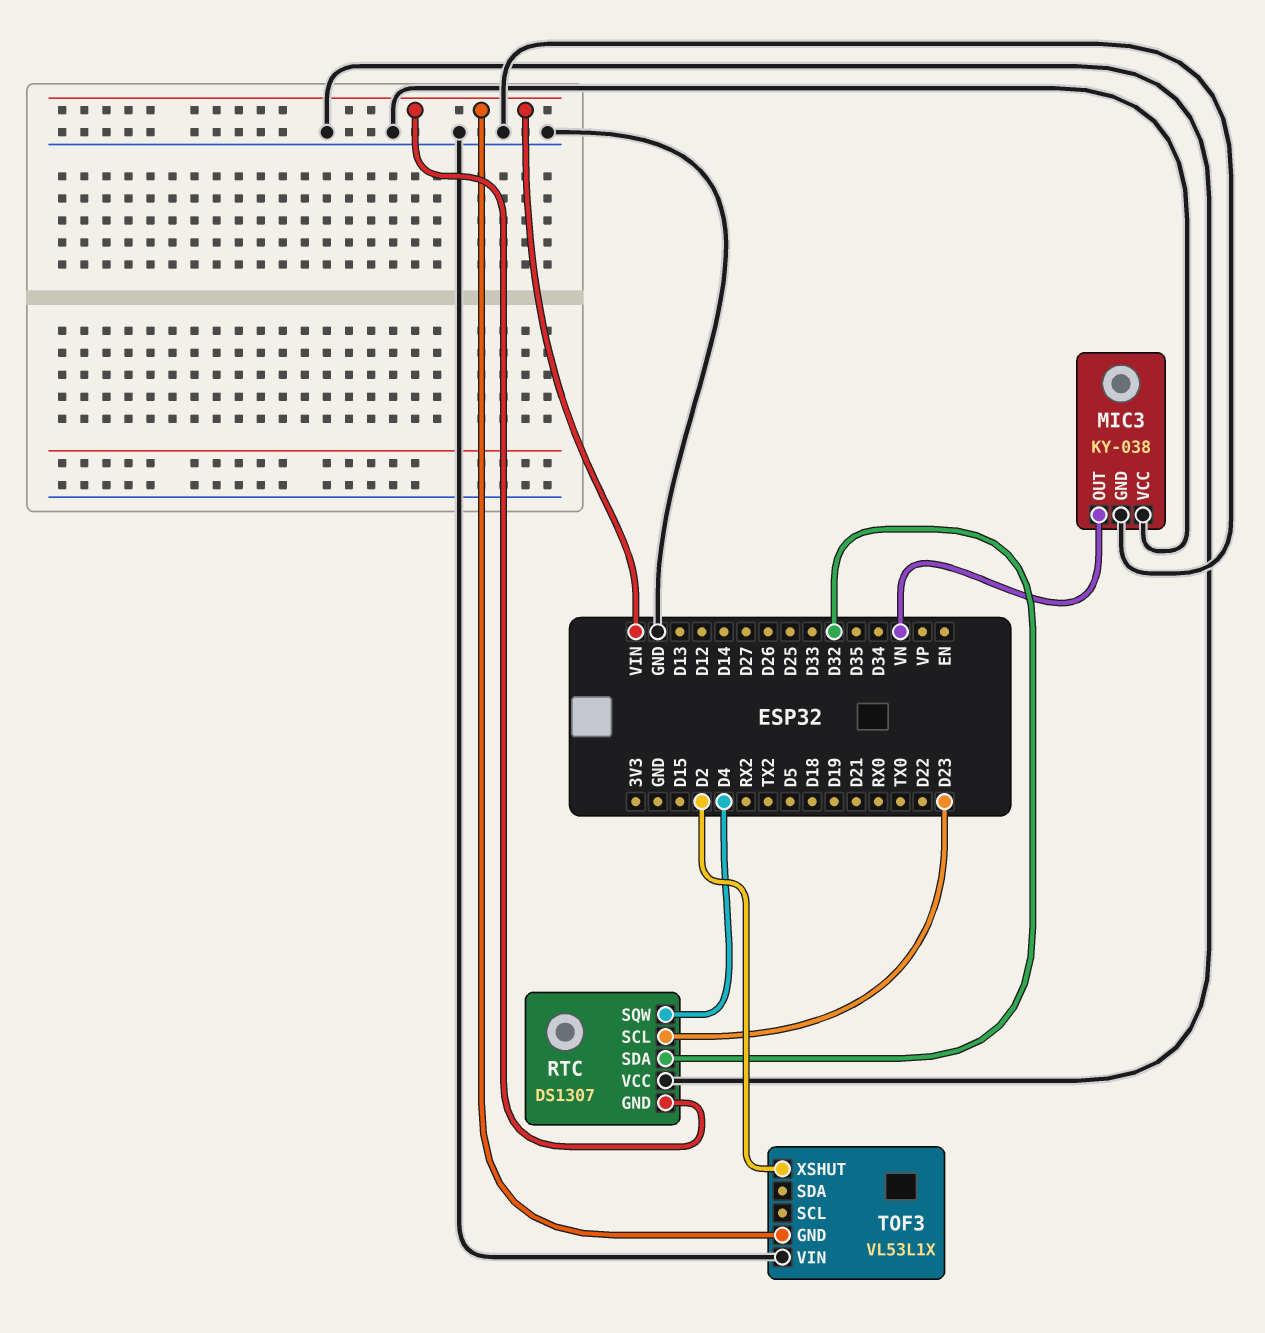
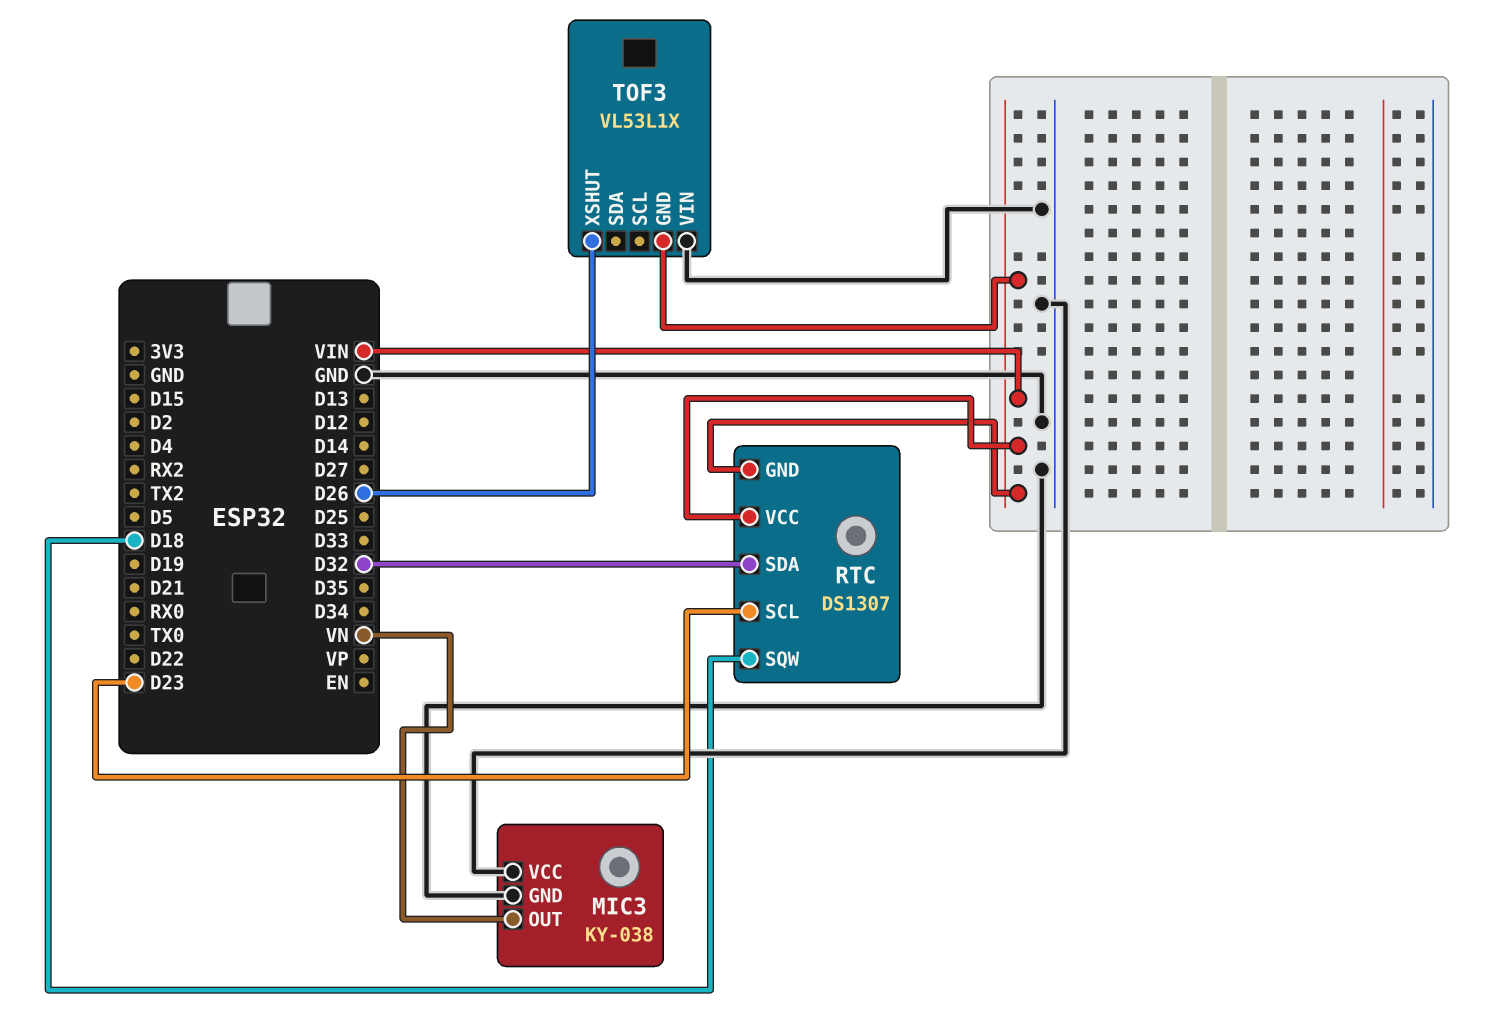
RTC pin SQW: D4 -> D18
RTC pin VCC: GND -> VIN
TOF3 pin XSHUT: D2 -> D26

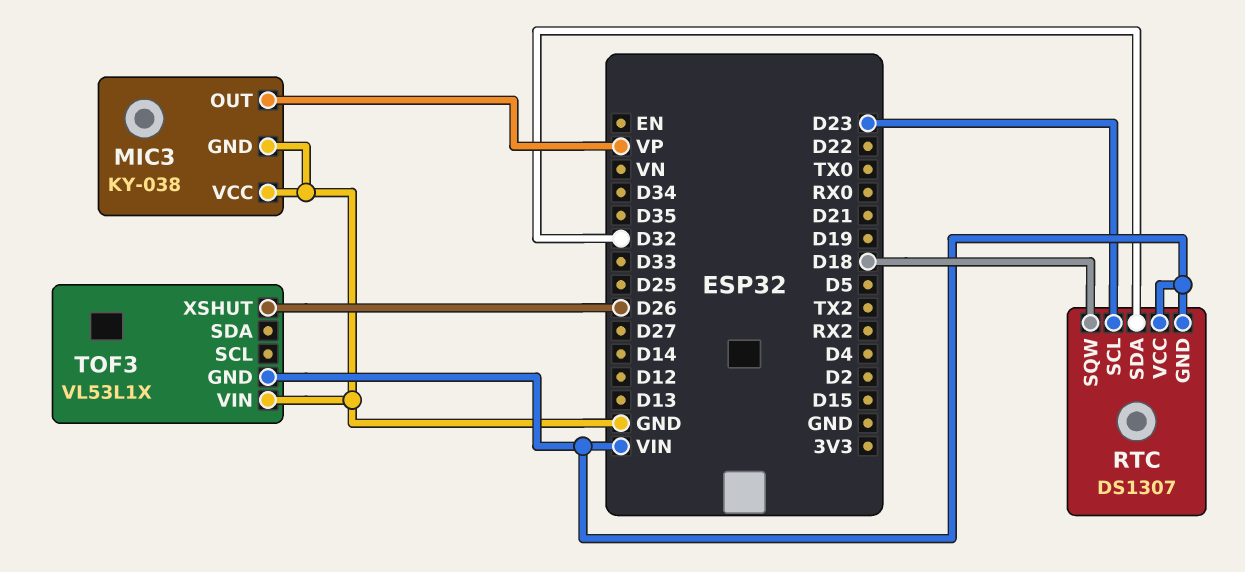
MIC3 pin OUT: VN -> VP

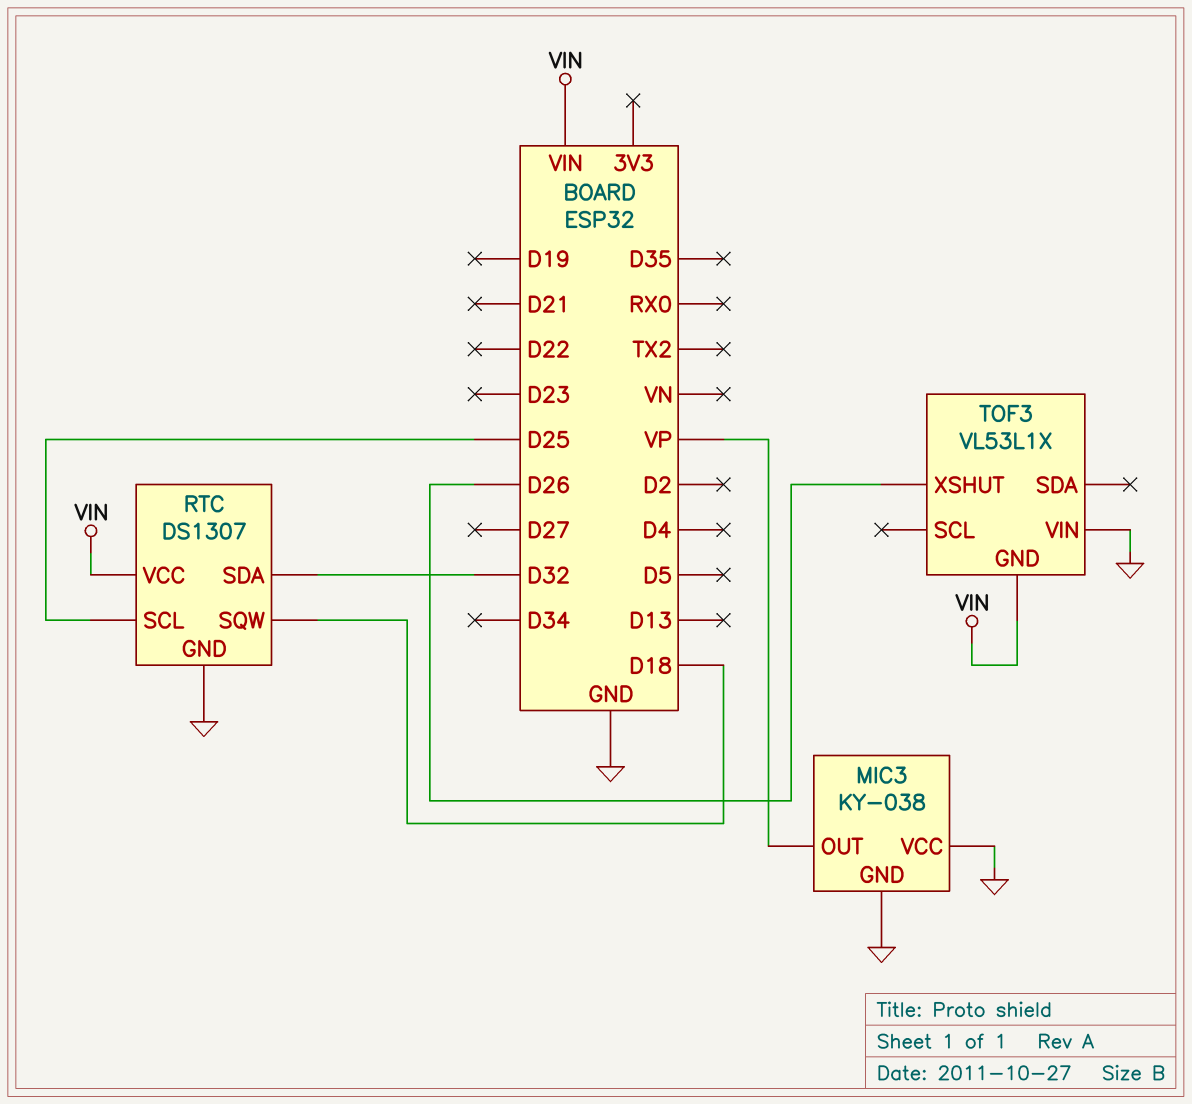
RTC pin GND: VIN -> GND
RTC pin SCL: D23 -> D25

